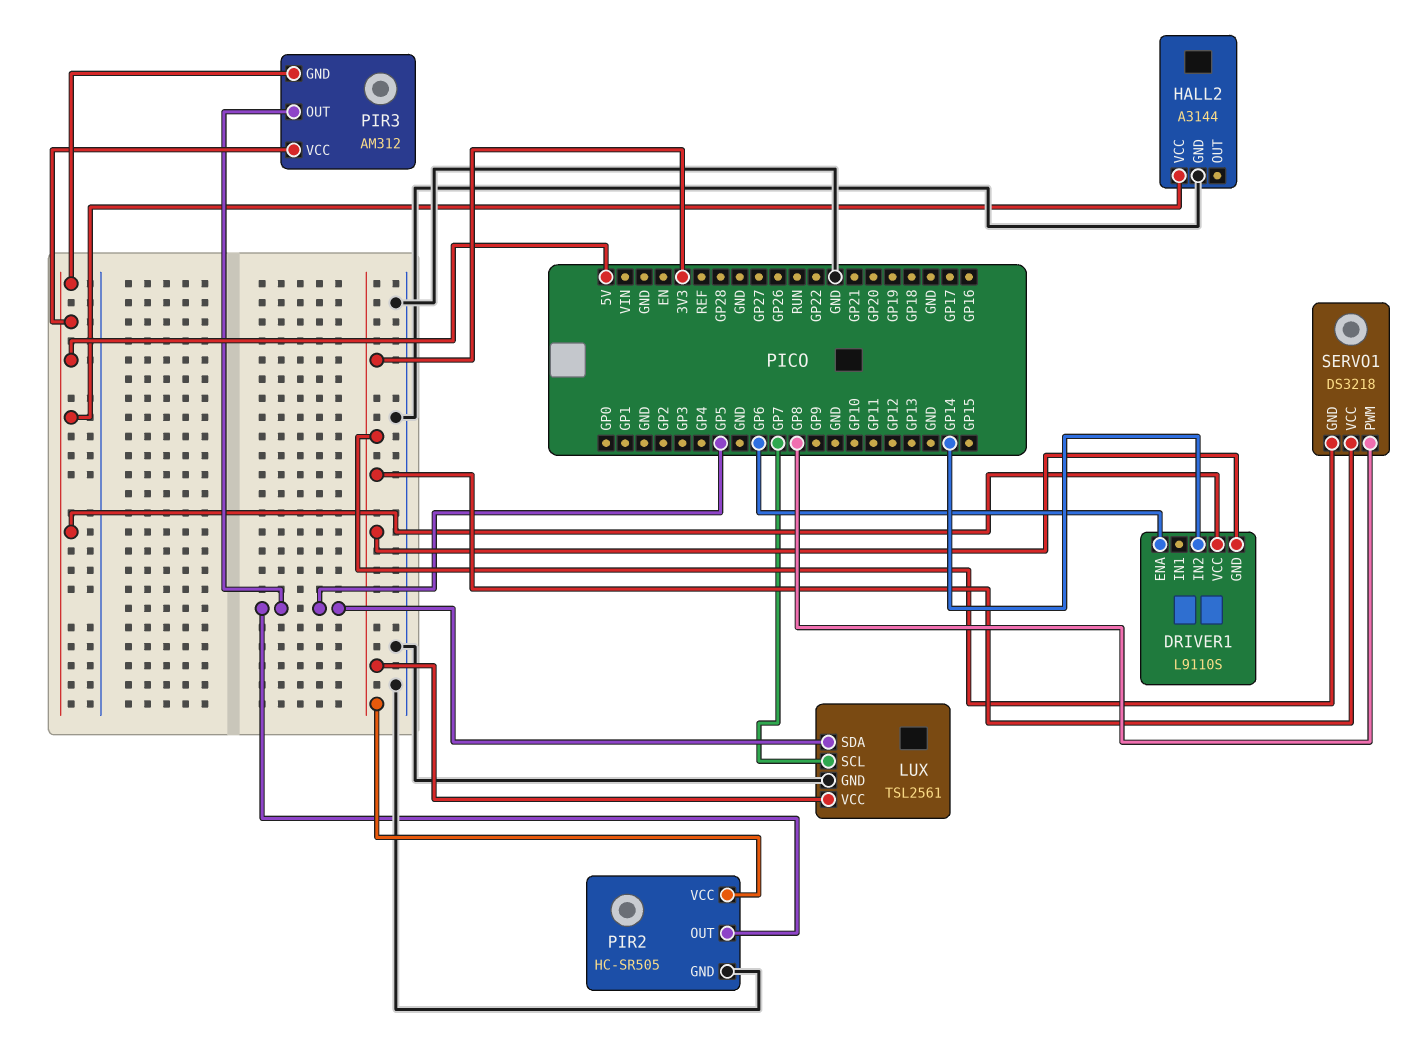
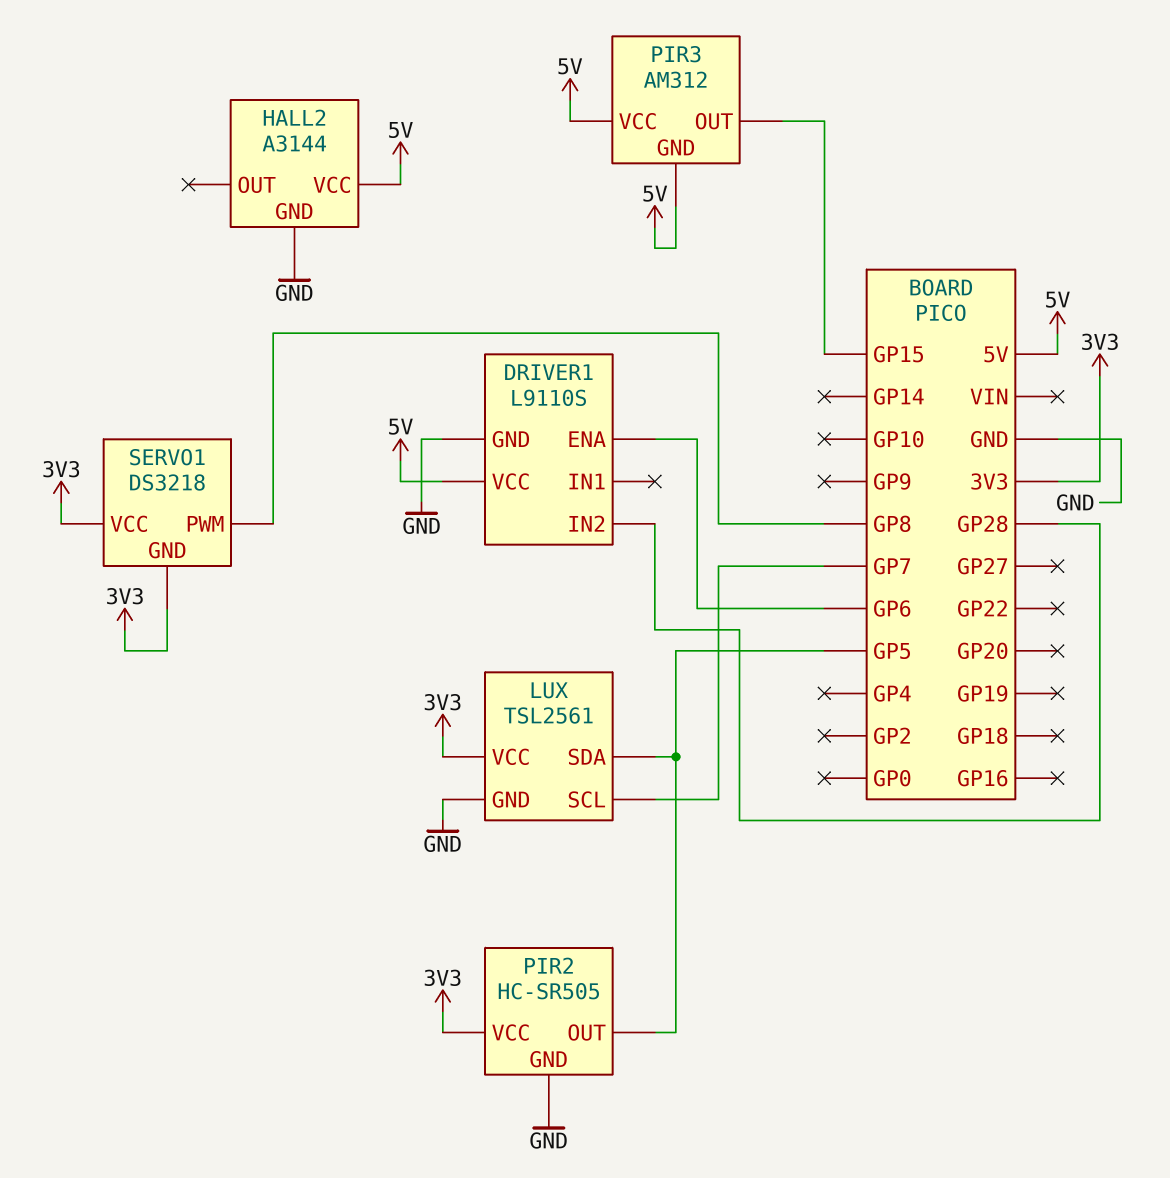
DRIVER1 pin GND: 3V3 -> GND
DRIVER1 pin IN2: GP14 -> GP28
PIR3 pin OUT: GP5 -> GP15

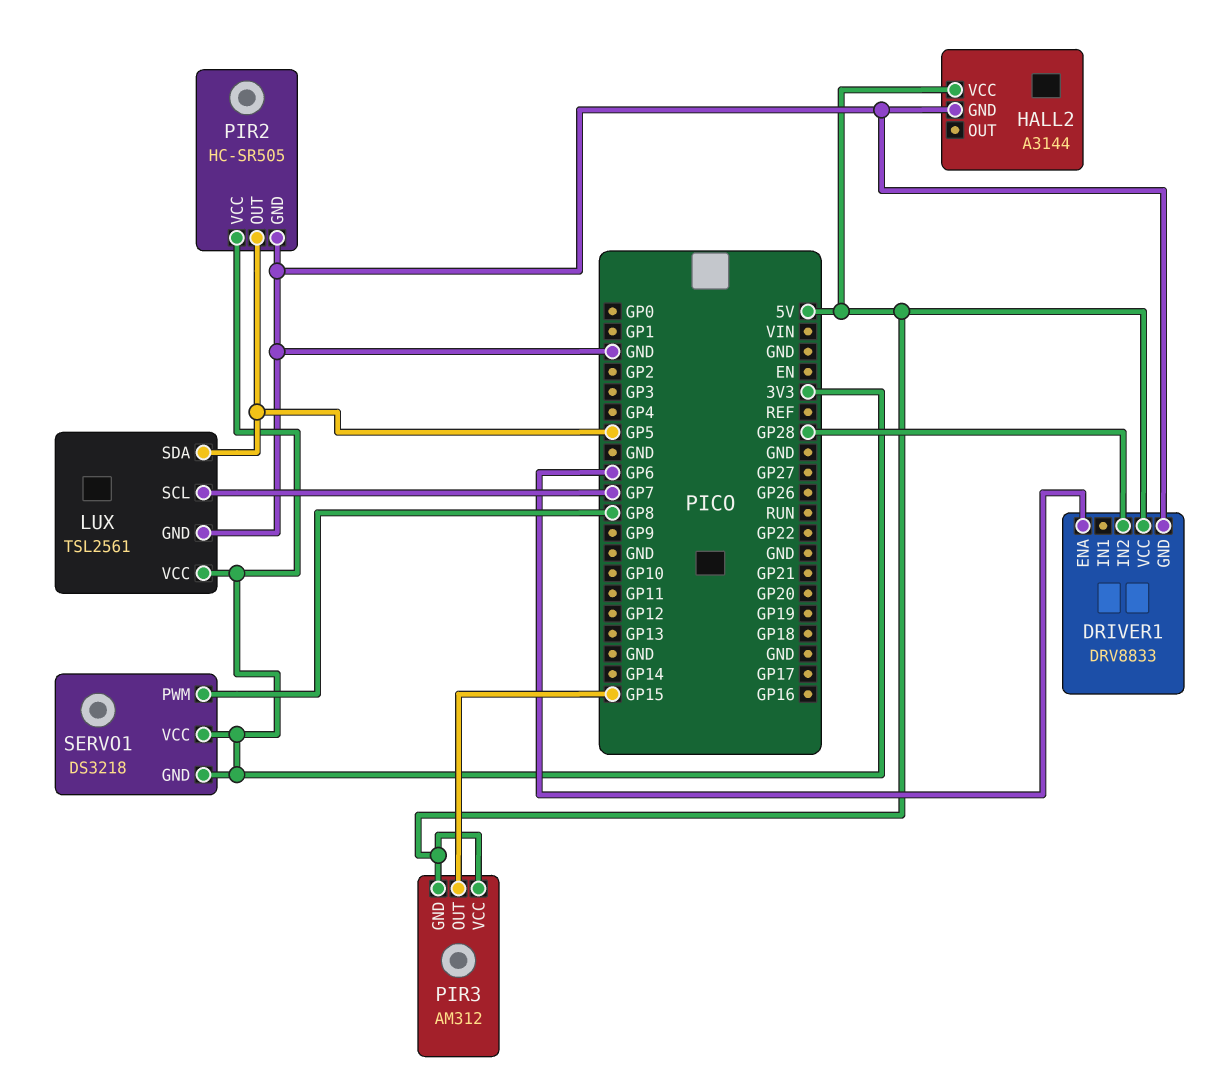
DRIVER1: L9110S -> DRV8833

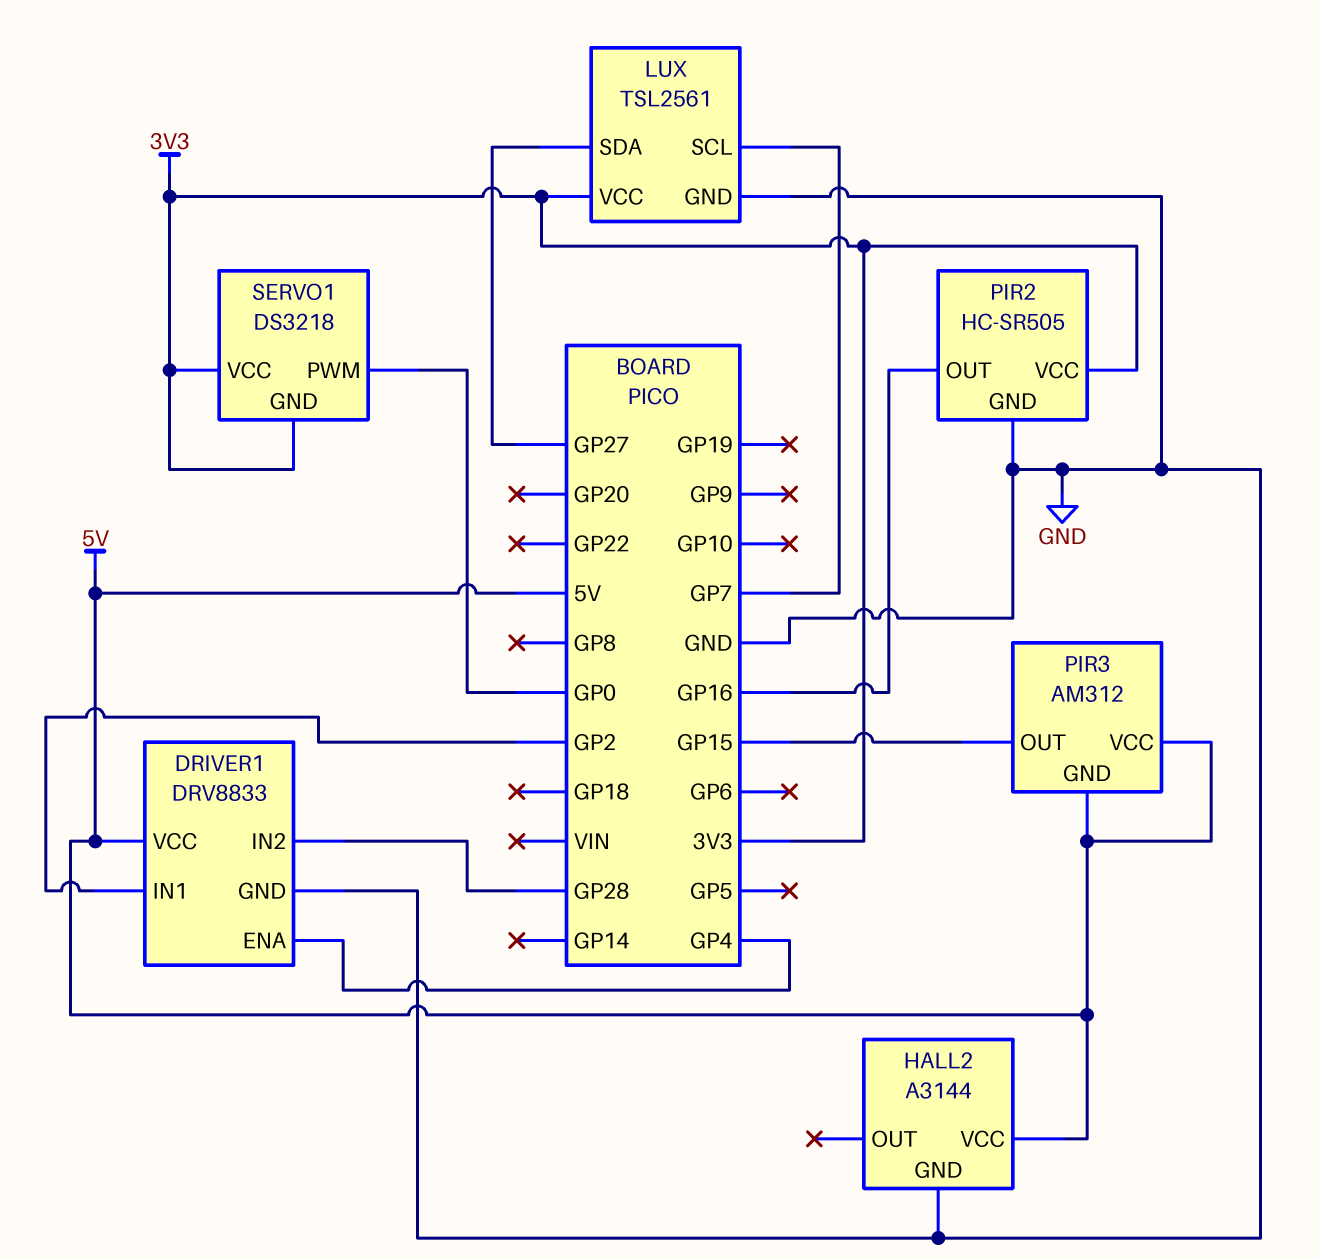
DRIVER1 pin ENA: GP6 -> GP4
DRIVER1 pin IN1: none -> GP2
LUX pin SDA: GP5 -> GP27
PIR2 pin OUT: GP5 -> GP16
SERVO1 pin PWM: GP8 -> GP0

